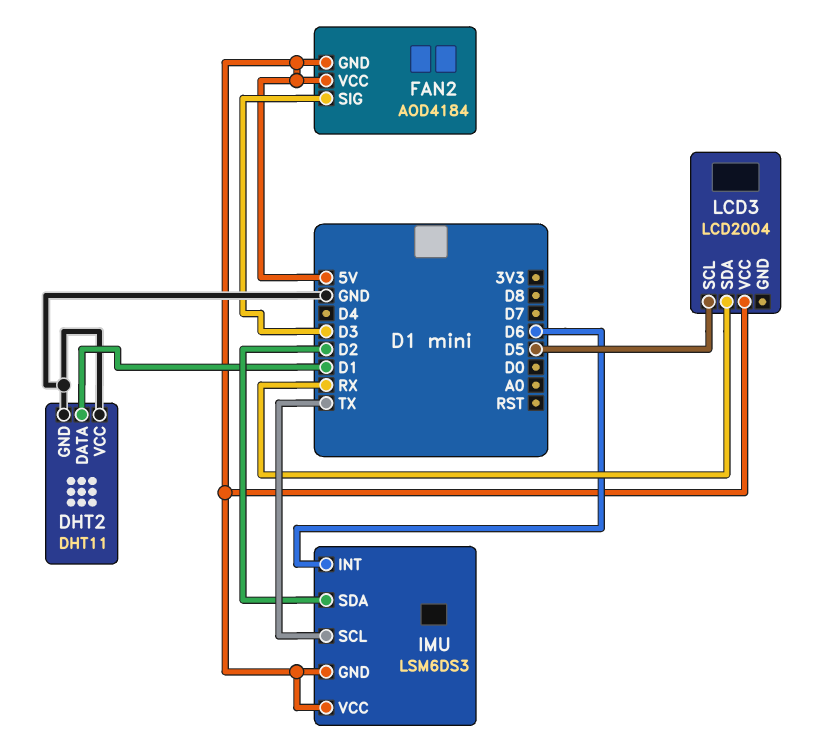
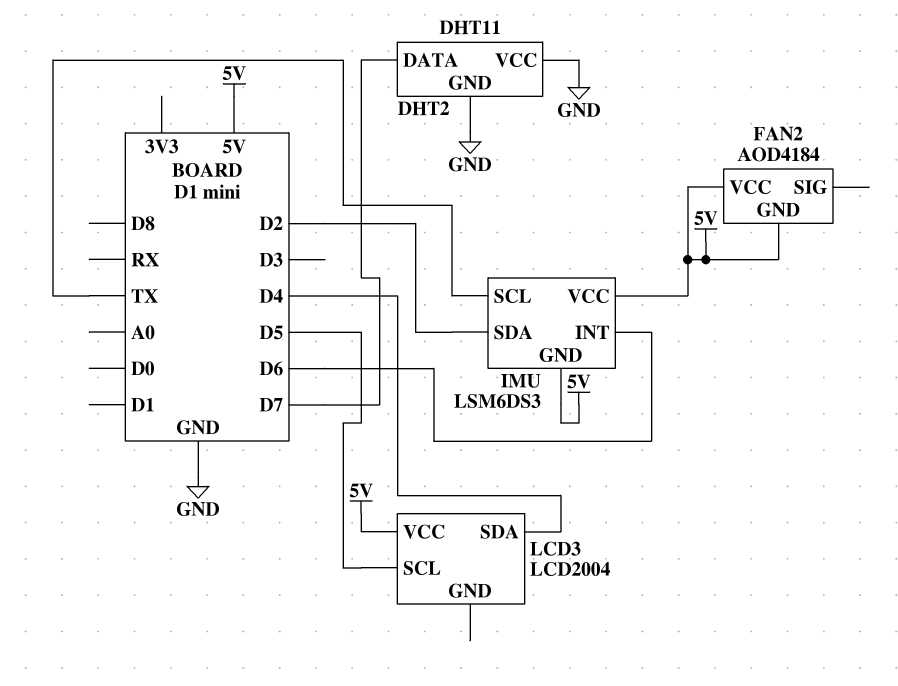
DHT2 pin DATA: D1 -> D7
FAN2 pin SIG: D3 -> none
LCD3 pin SDA: RX -> D4

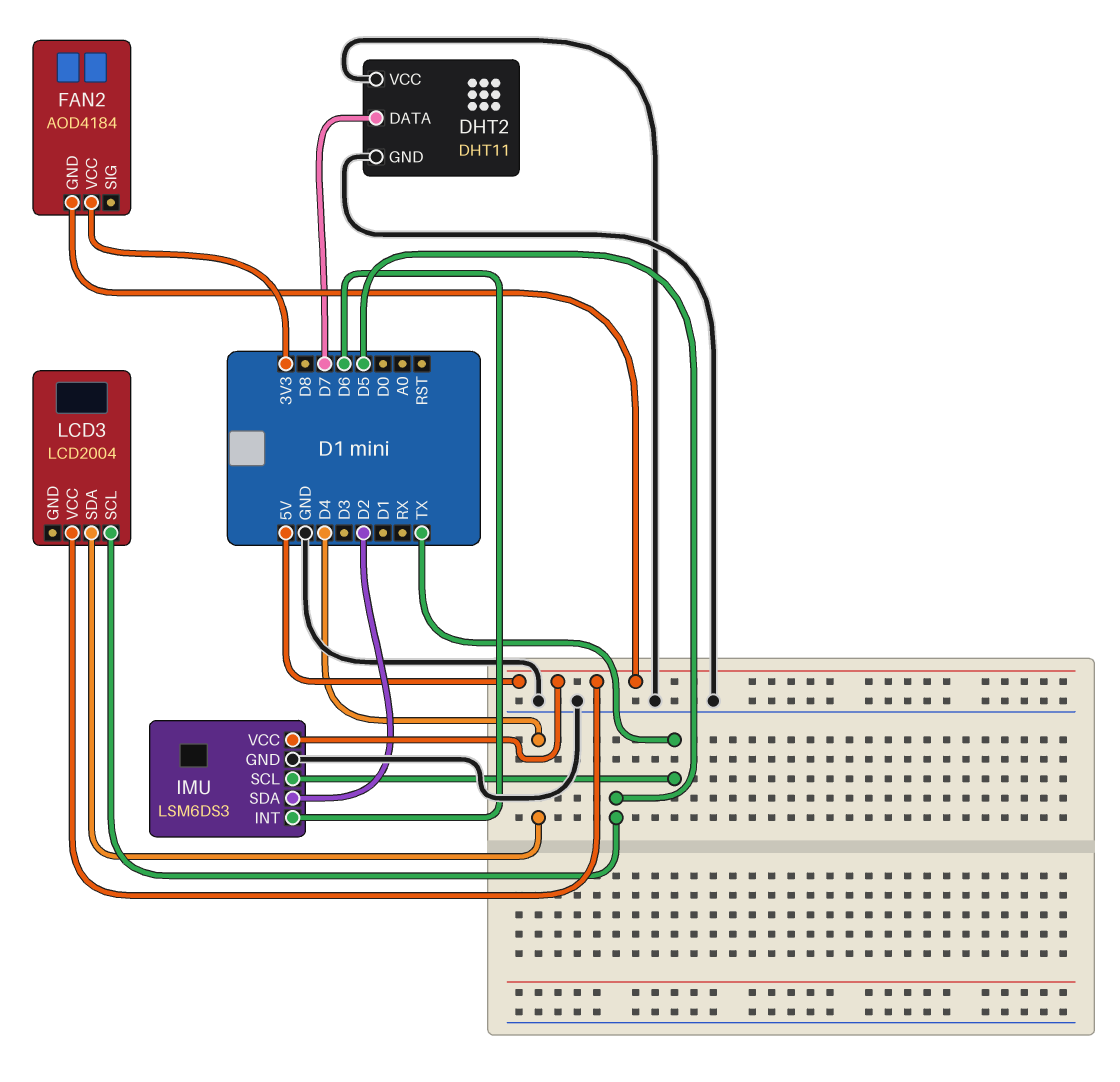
FAN2 pin VCC: 5V -> 3V3
IMU pin GND: 5V -> GND

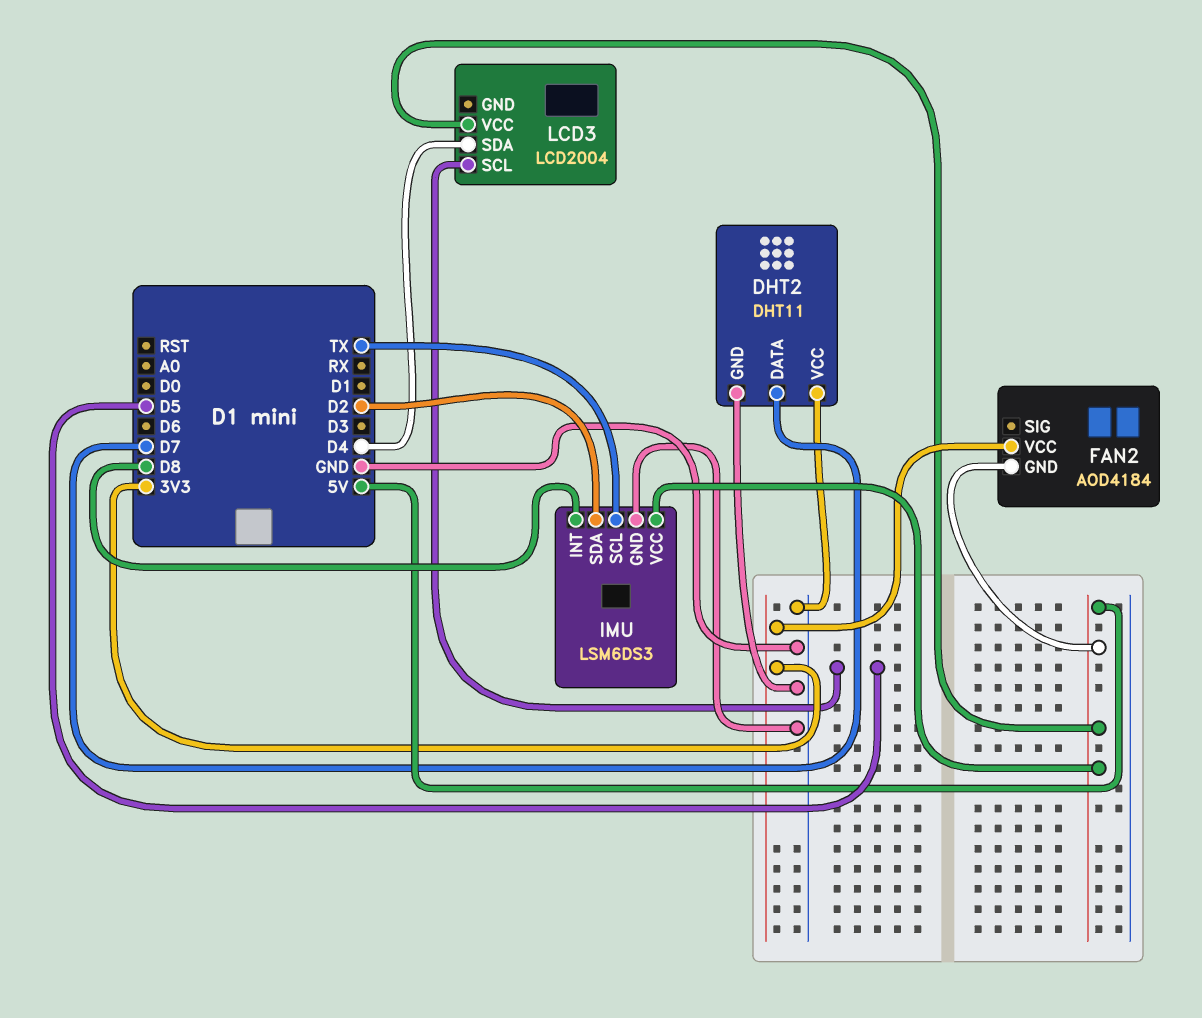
IMU pin INT: D6 -> D8

